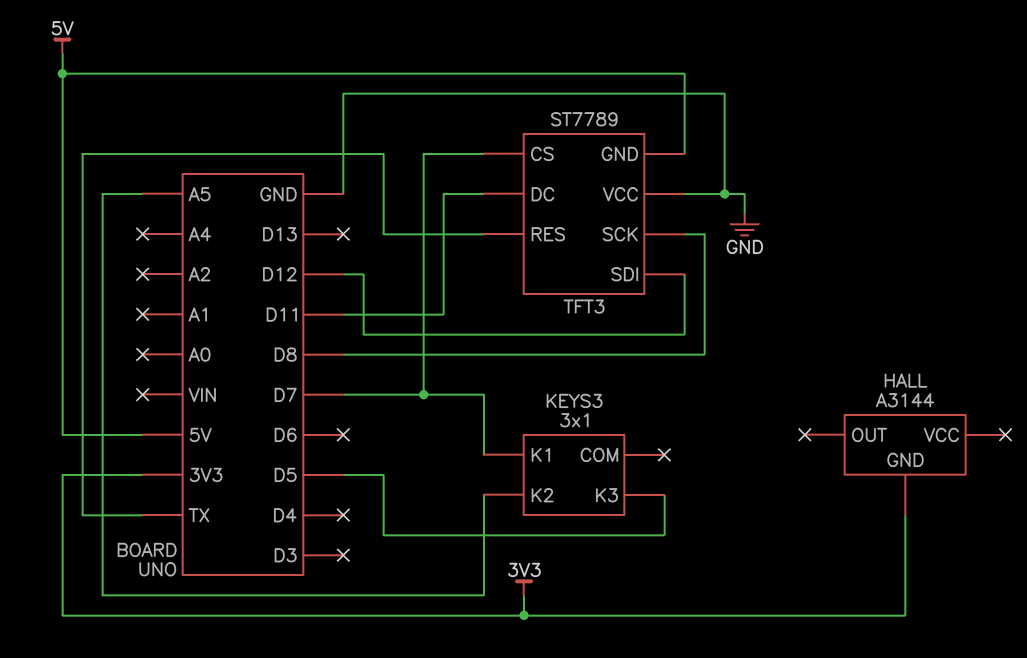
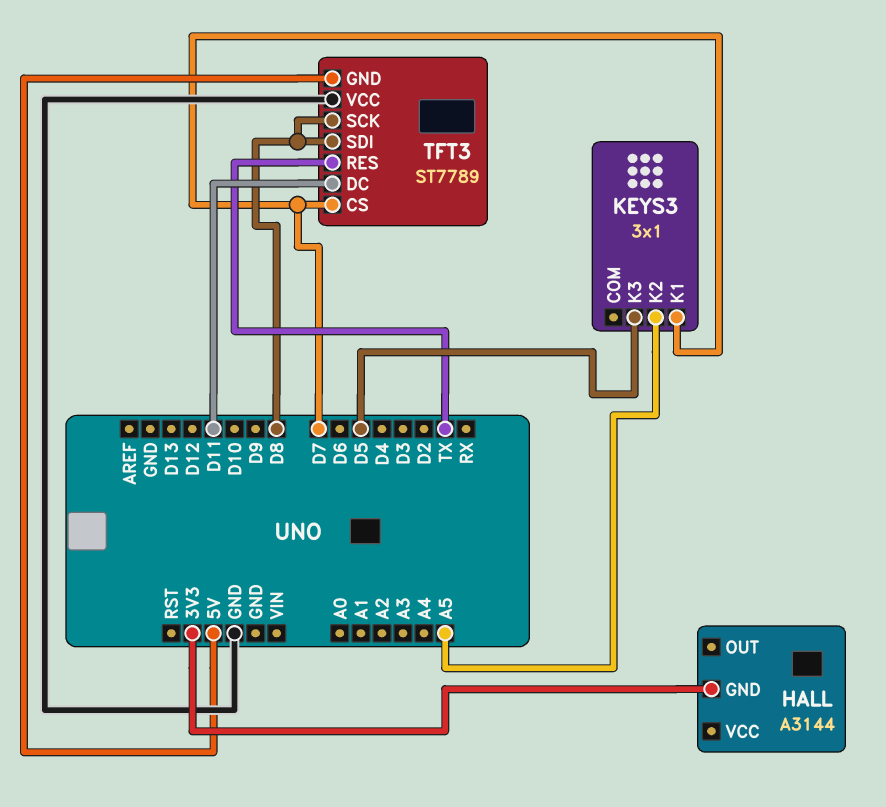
TFT3 pin SDI: D12 -> D8

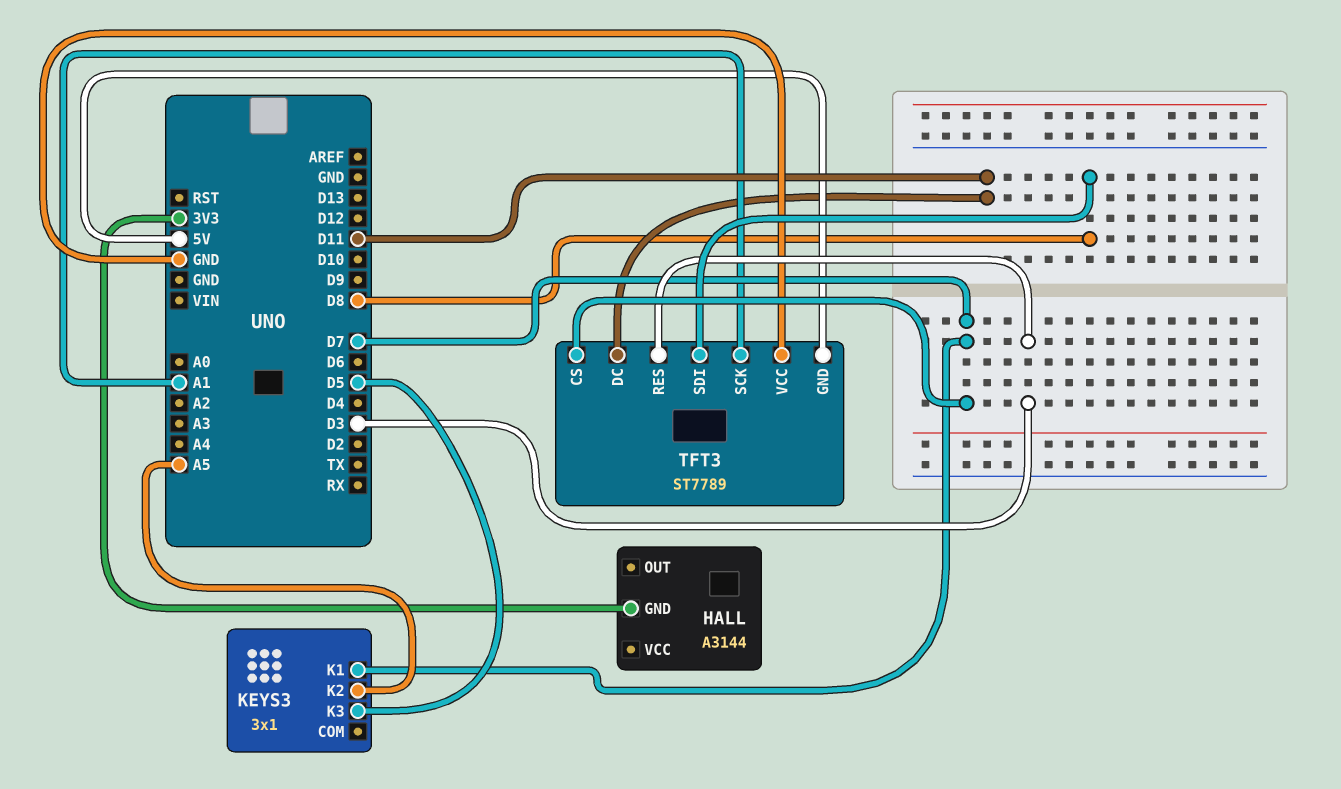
TFT3 pin RES: TX -> D3
TFT3 pin SCK: D8 -> A1

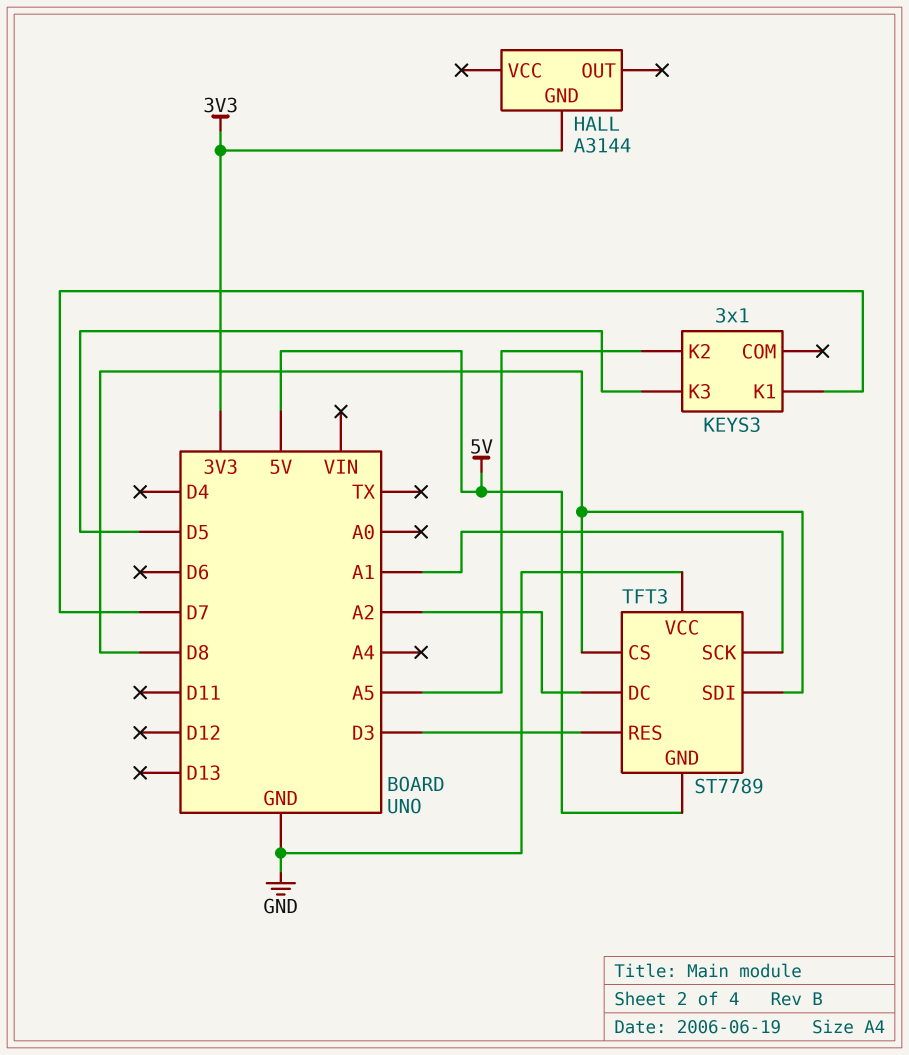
TFT3 pin CS: D7 -> D8
TFT3 pin DC: D11 -> A2

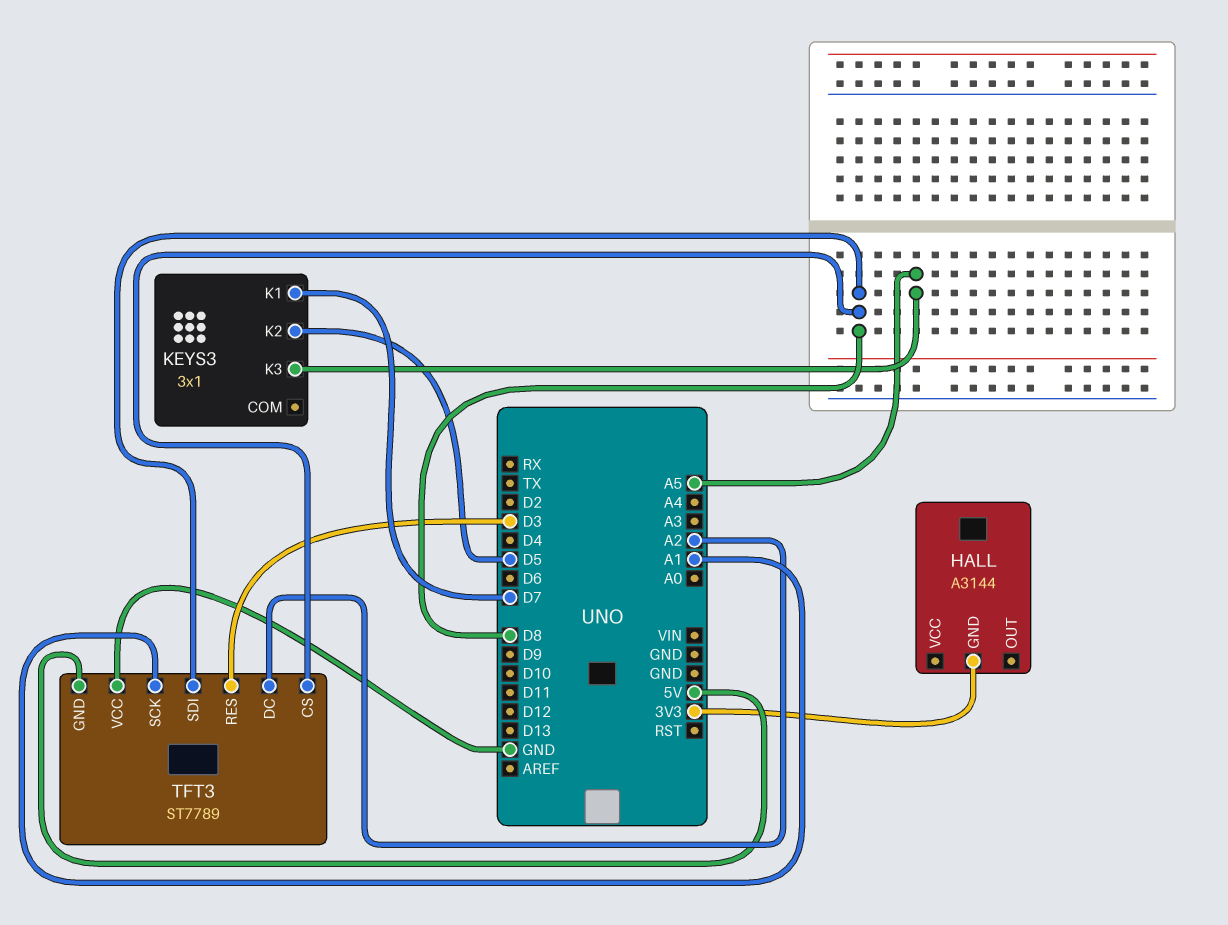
KEYS3 pin K2: A5 -> D5
KEYS3 pin K3: D5 -> A5

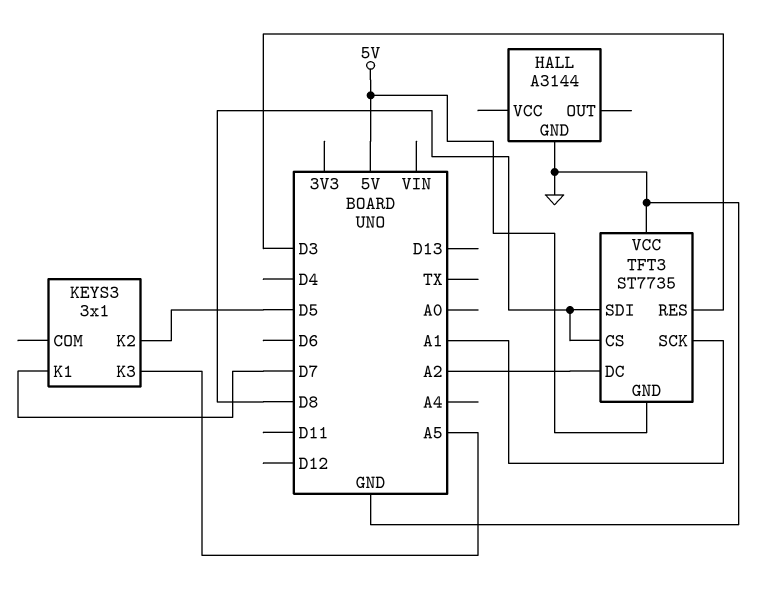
HALL pin GND: 3V3 -> GND
TFT3: ST7789 -> ST7735

